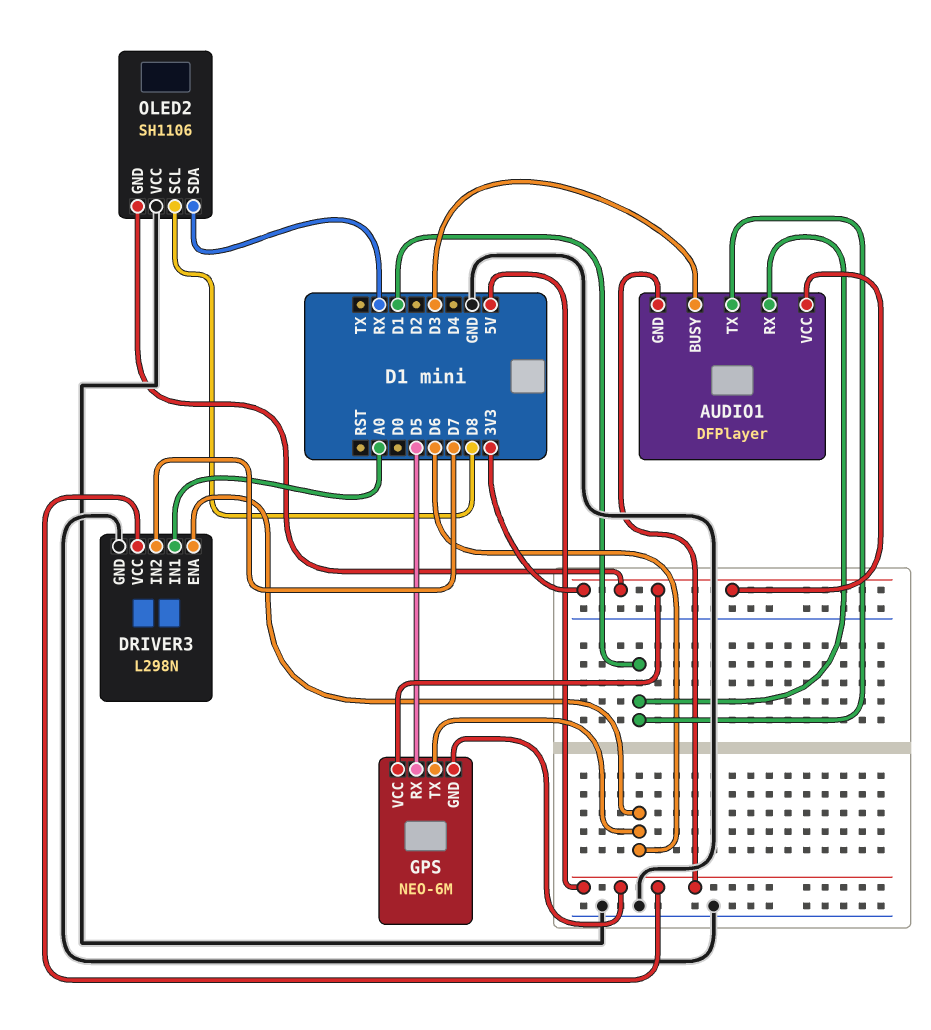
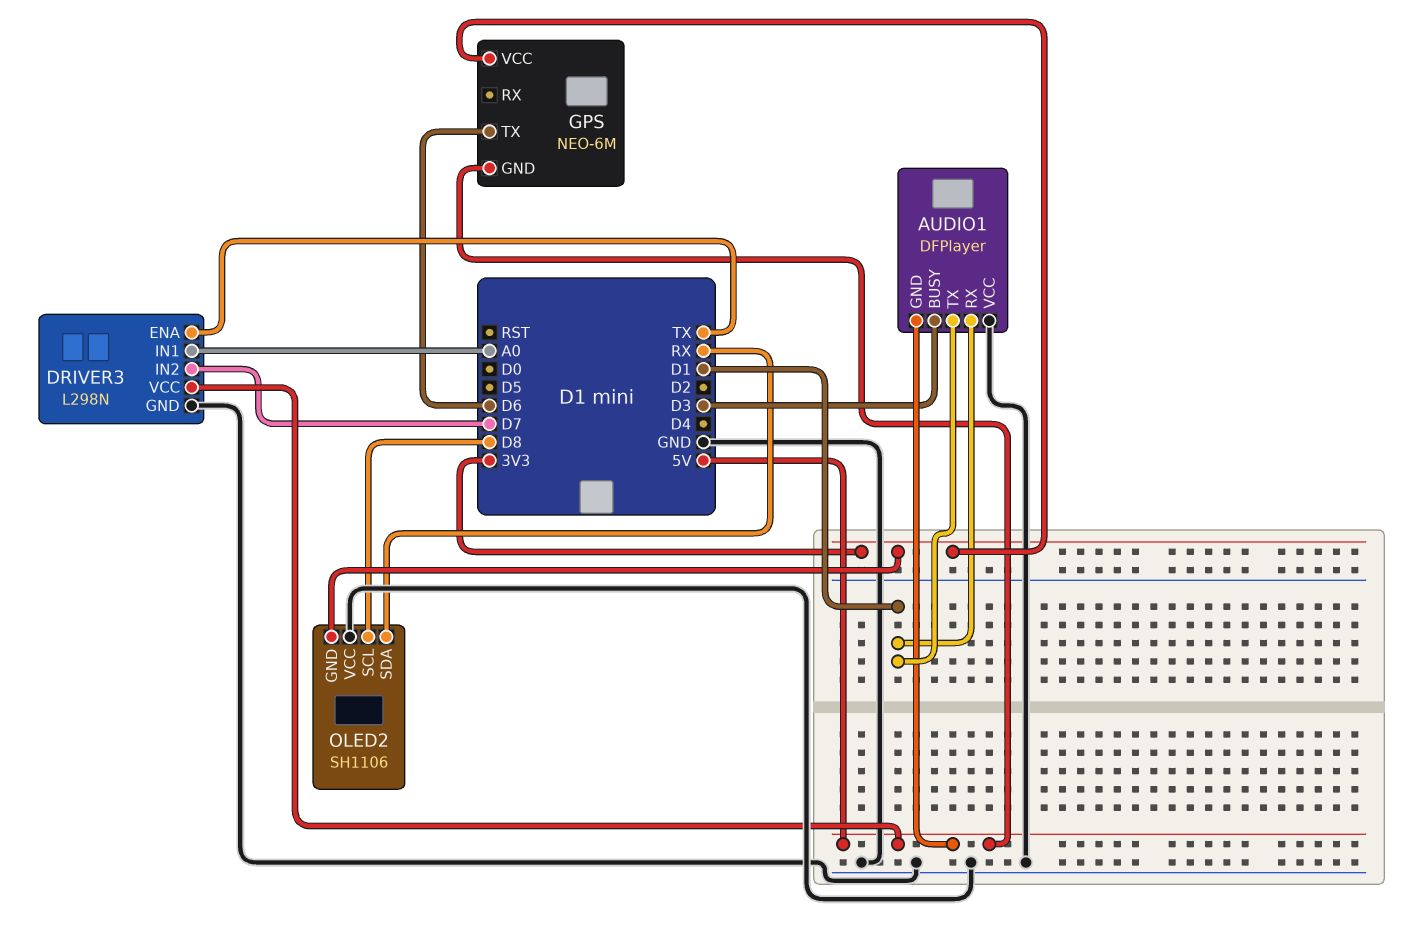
AUDIO1 pin VCC: 3V3 -> GND
DRIVER3 pin ENA: D6 -> TX
GPS pin RX: D5 -> none

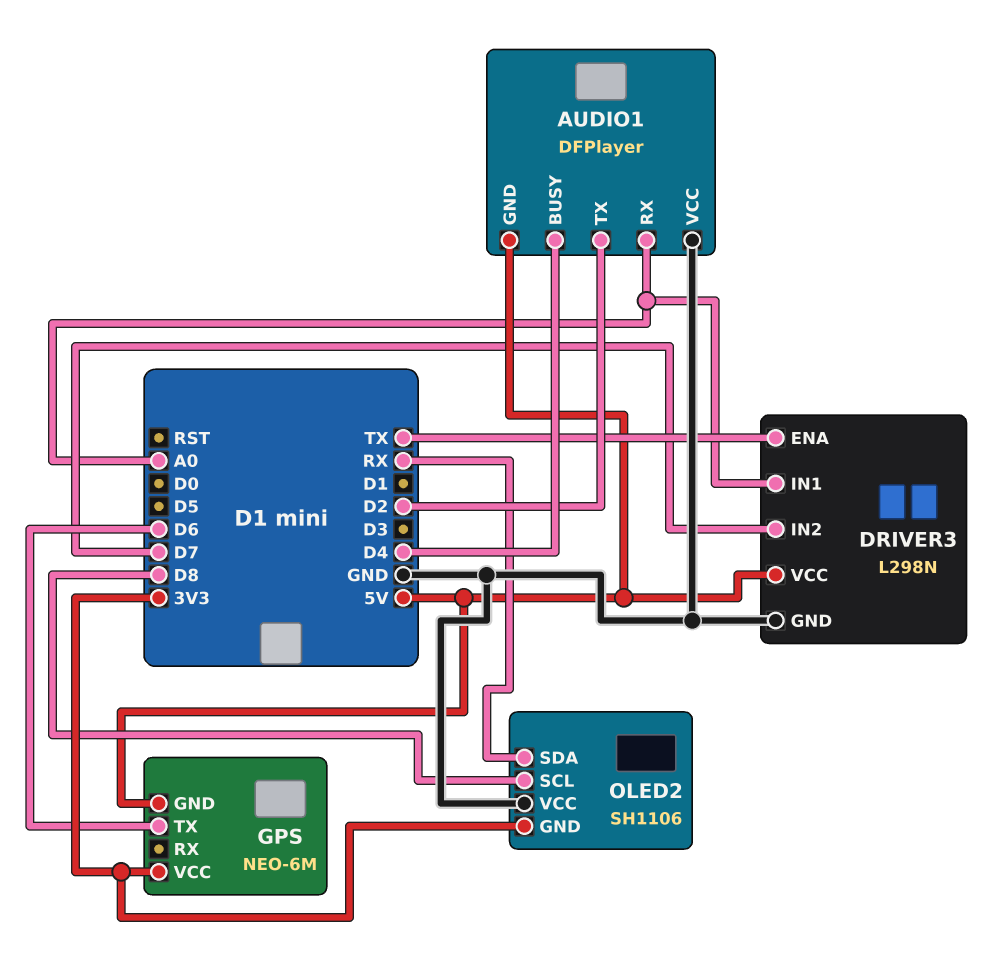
AUDIO1 pin BUSY: D3 -> D4
AUDIO1 pin RX: D1 -> A0
AUDIO1 pin TX: D1 -> D2

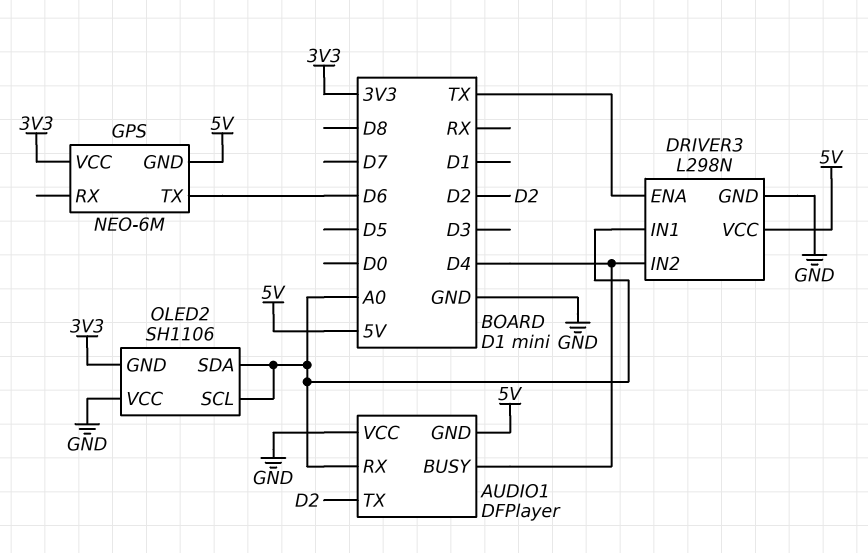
DRIVER3 pin IN2: D7 -> D4
OLED2 pin SCL: D8 -> A0
OLED2 pin SDA: RX -> A0

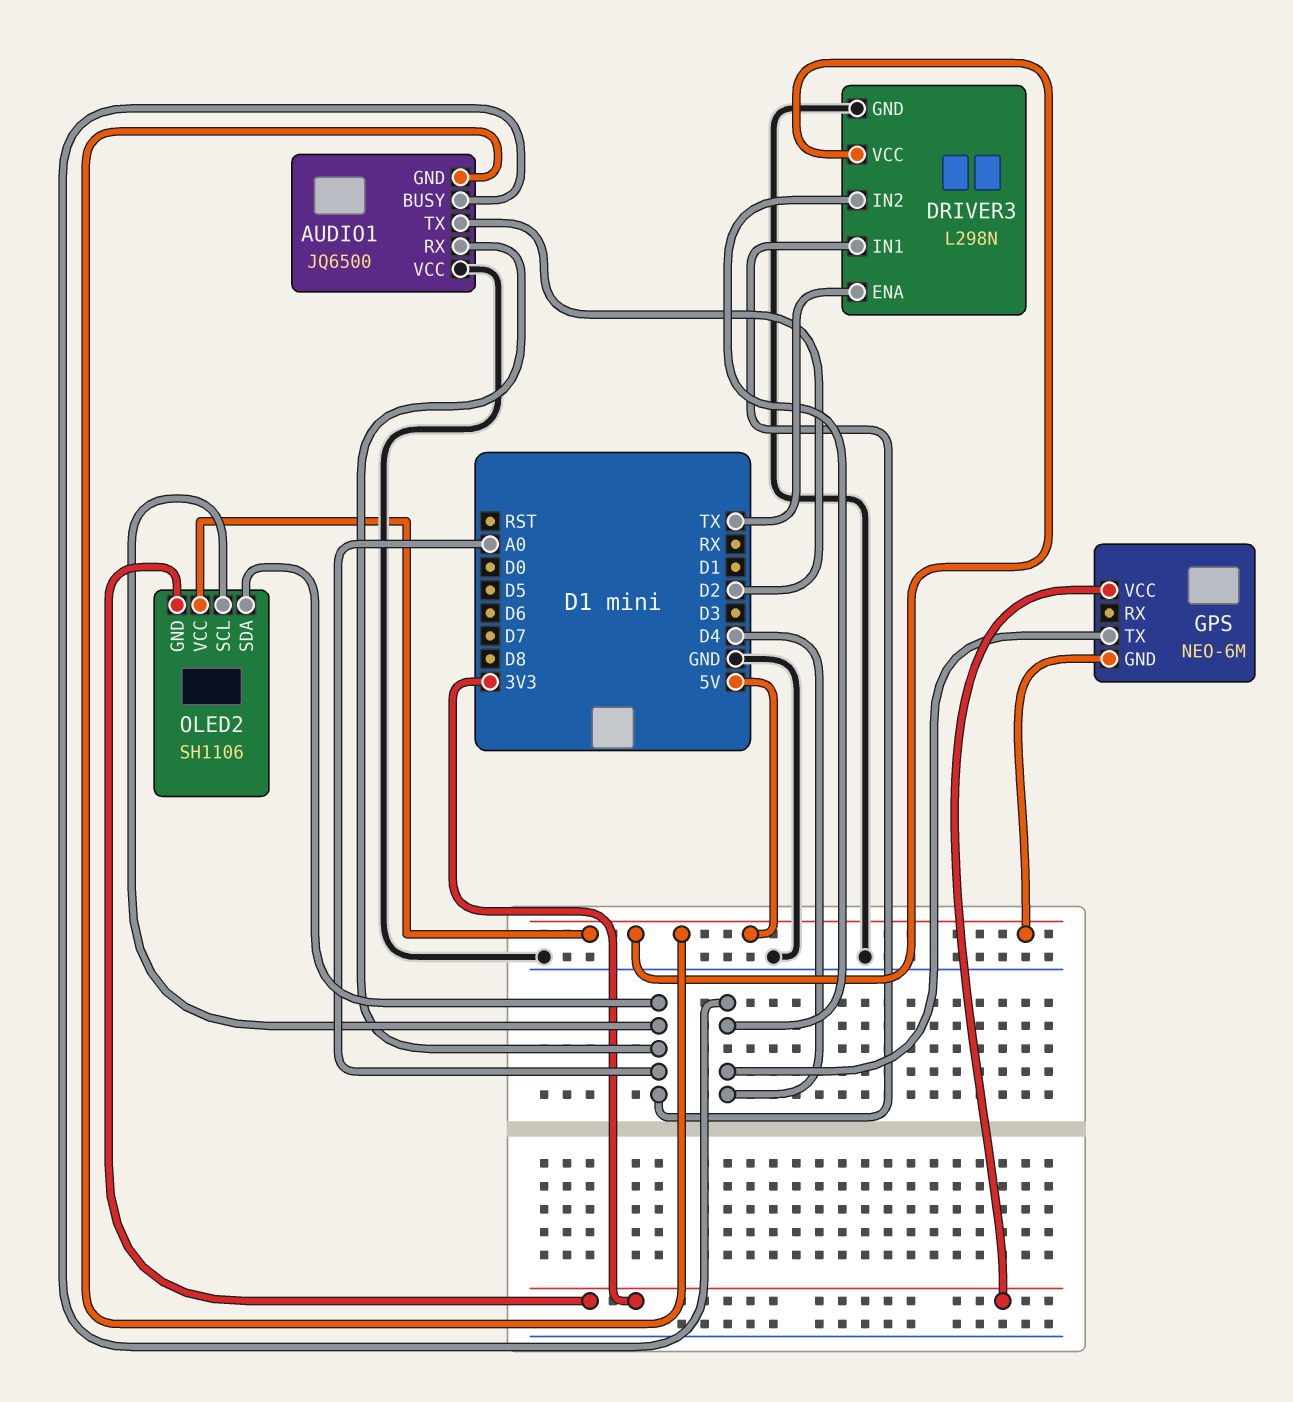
AUDIO1: DFPlayer -> JQ6500
GPS pin TX: D6 -> D4
OLED2 pin VCC: GND -> 5V

